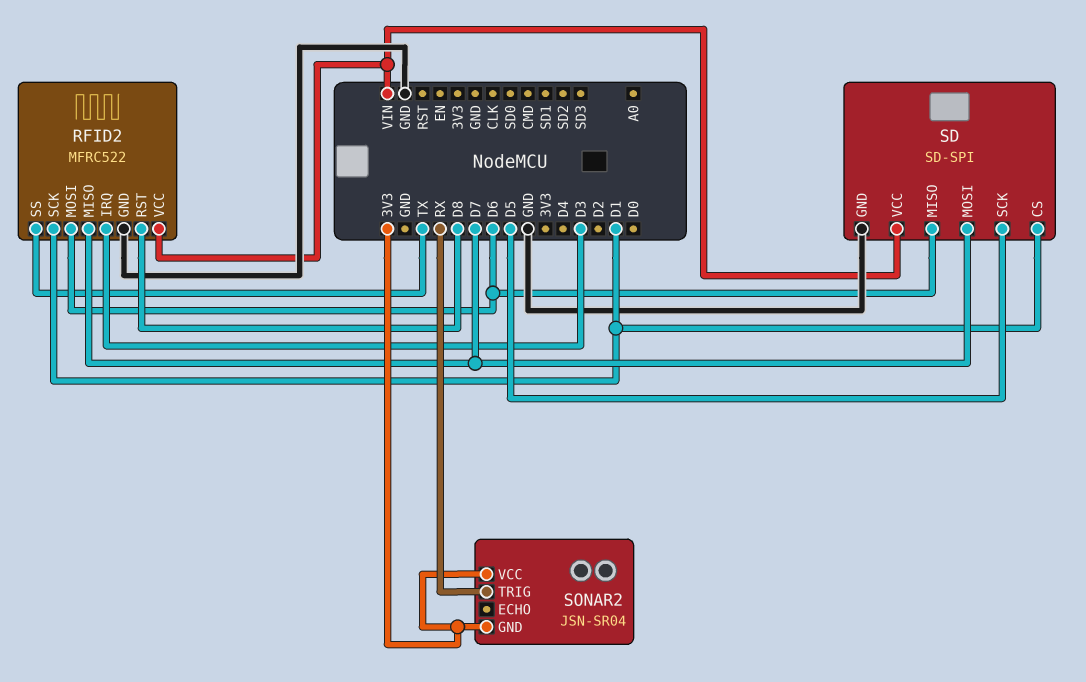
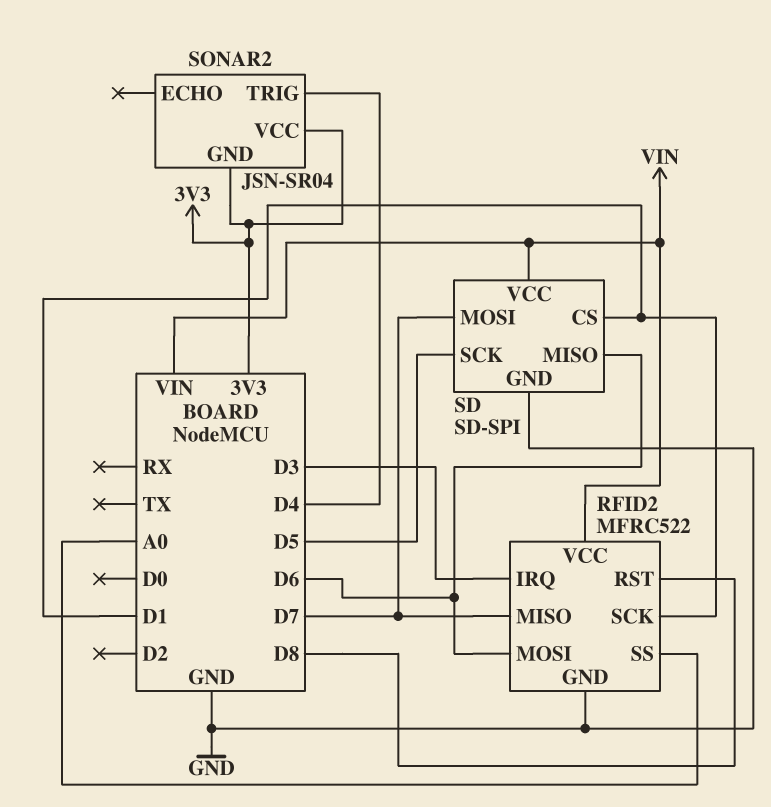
RFID2 pin SS: TX -> A0
SONAR2 pin TRIG: RX -> D4

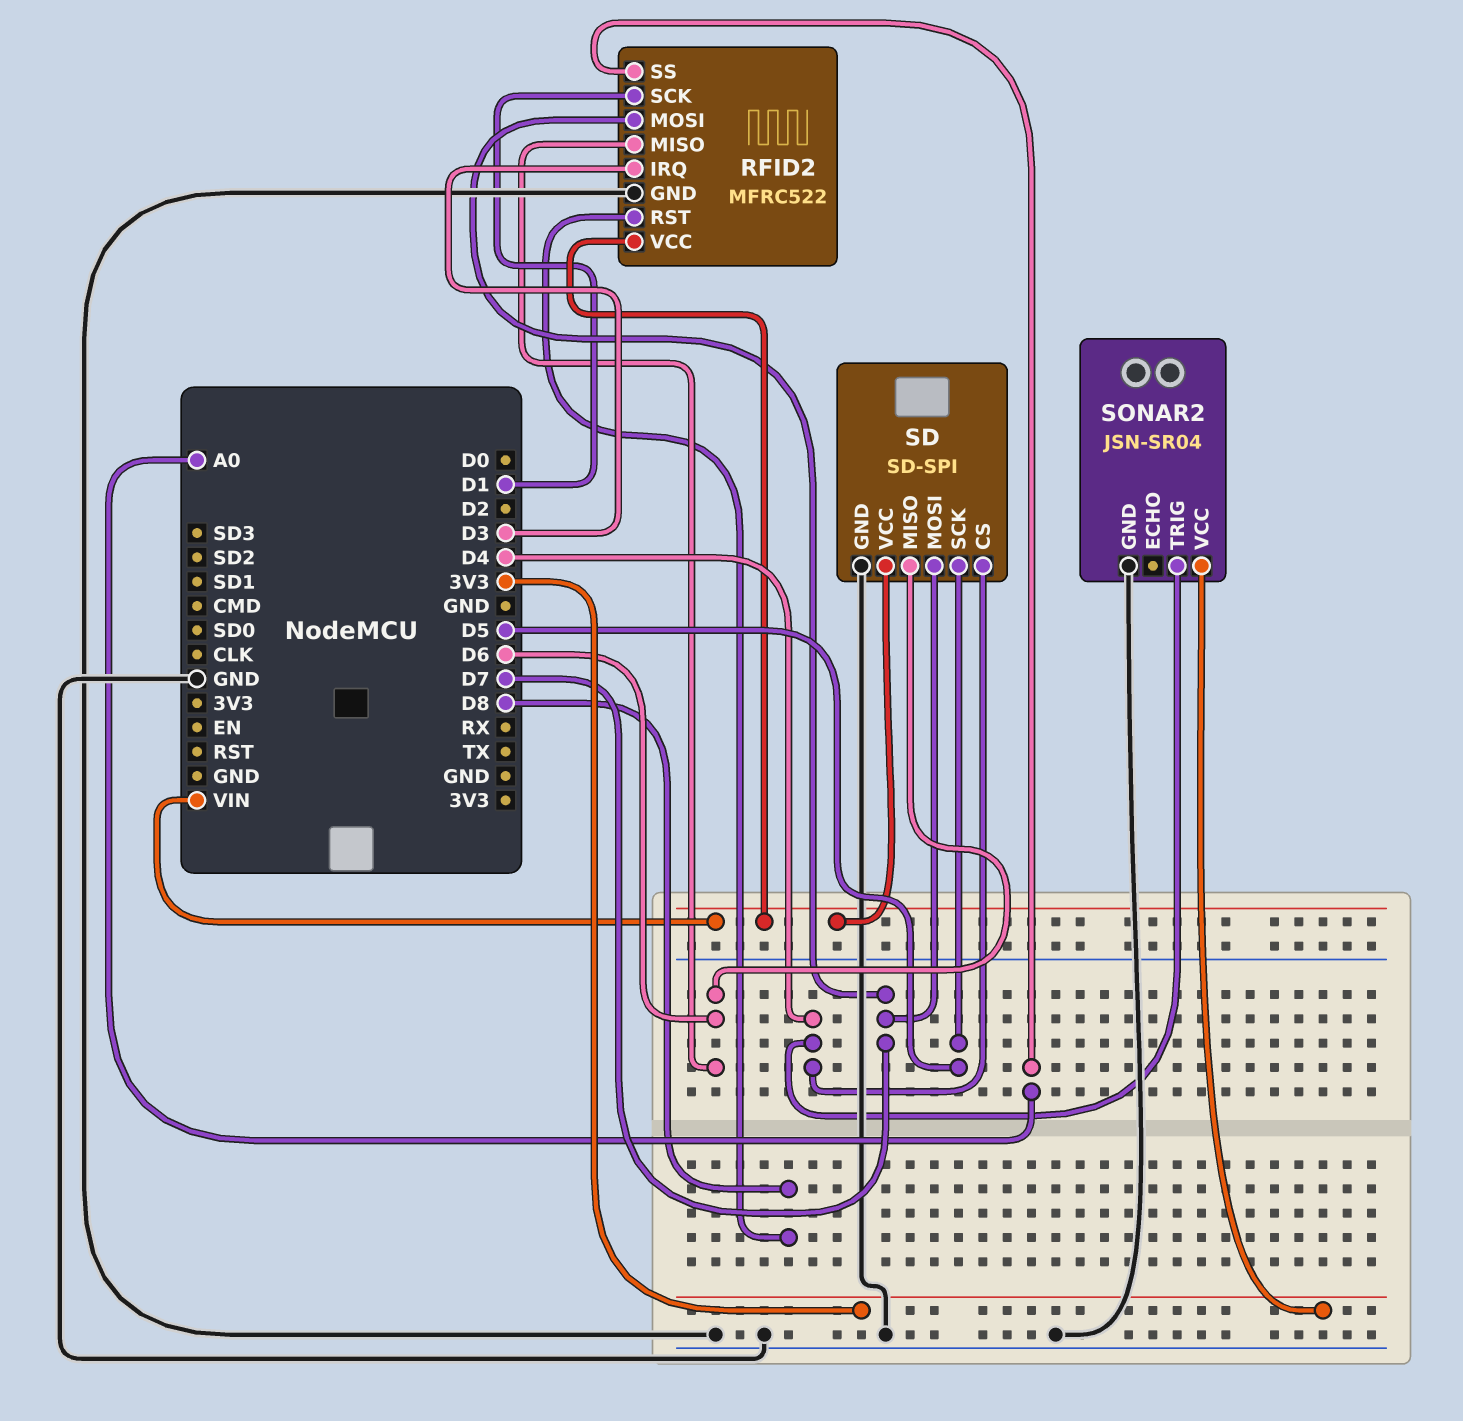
RFID2 pin MISO: D7 -> D6
RFID2 pin MOSI: D6 -> D7
SD pin CS: D1 -> D4
SONAR2 pin GND: 3V3 -> GND

